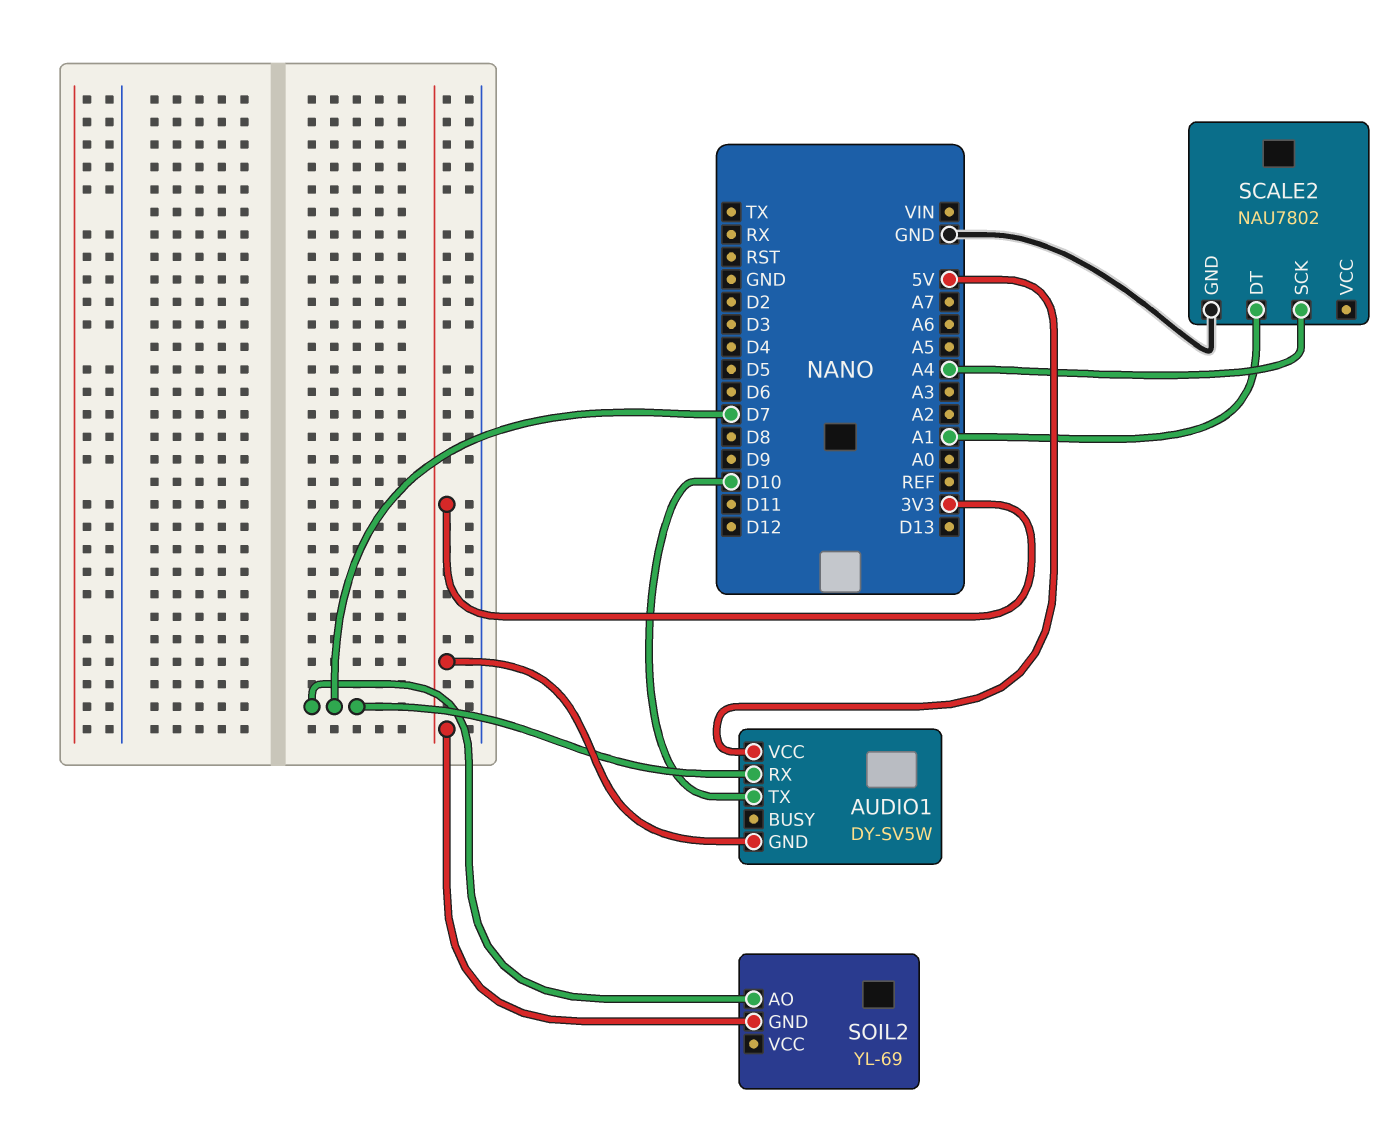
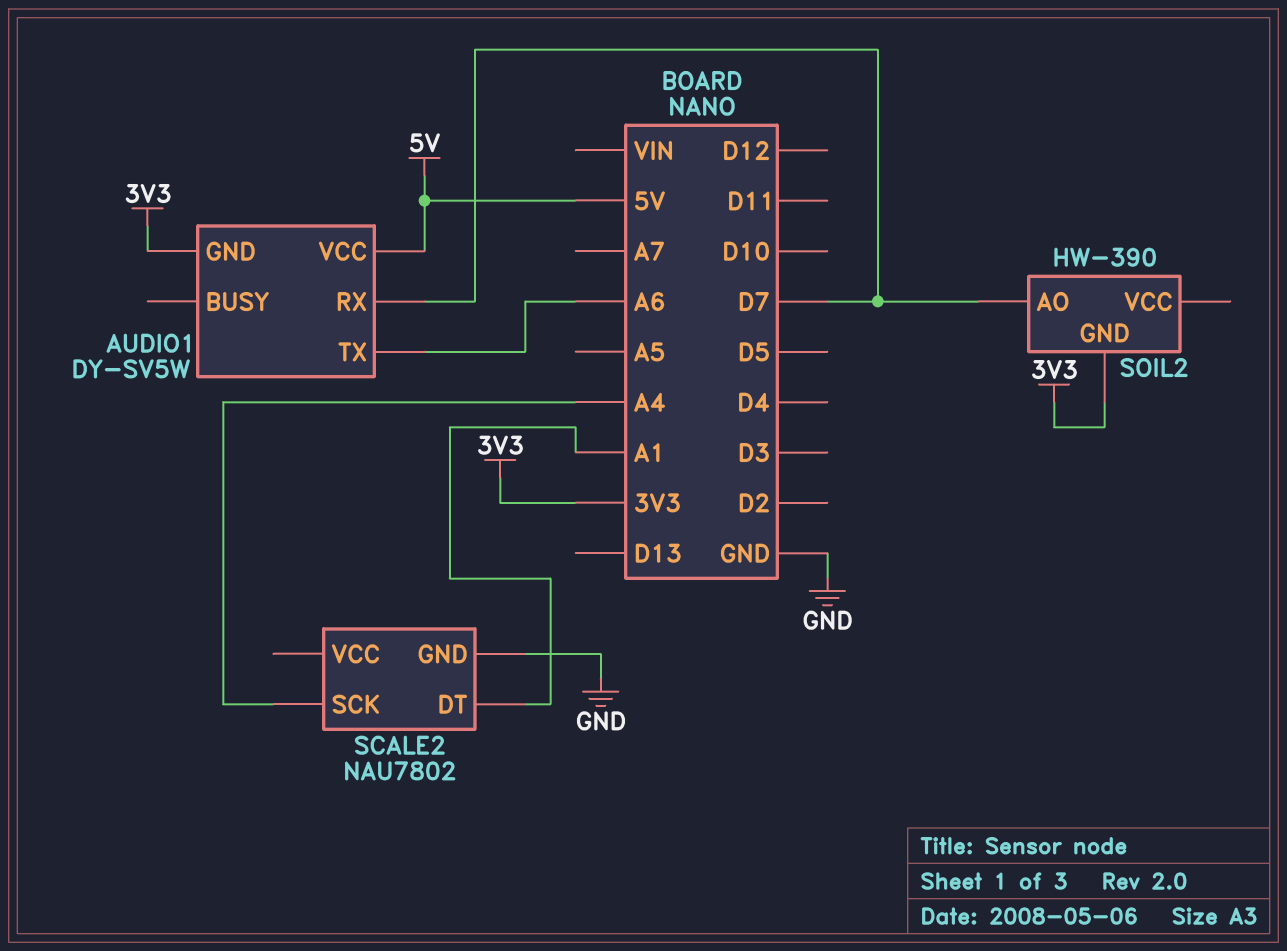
AUDIO1 pin TX: D10 -> A6
SOIL2: YL-69 -> HW-390

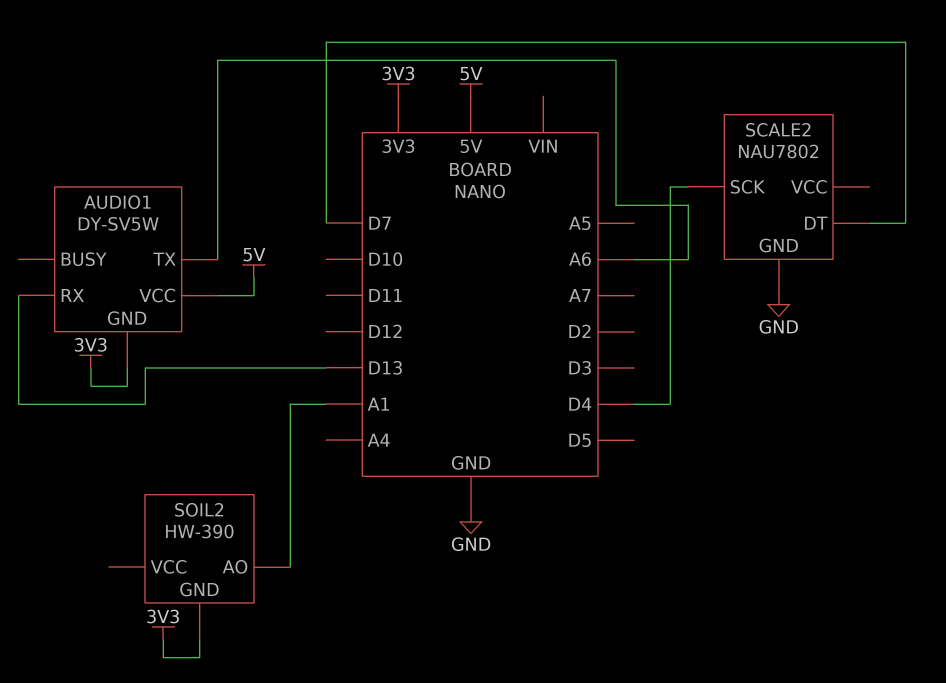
AUDIO1 pin RX: D7 -> D13
SCALE2 pin DT: A1 -> D7
SCALE2 pin SCK: A4 -> D4
SOIL2 pin AO: D7 -> A1

